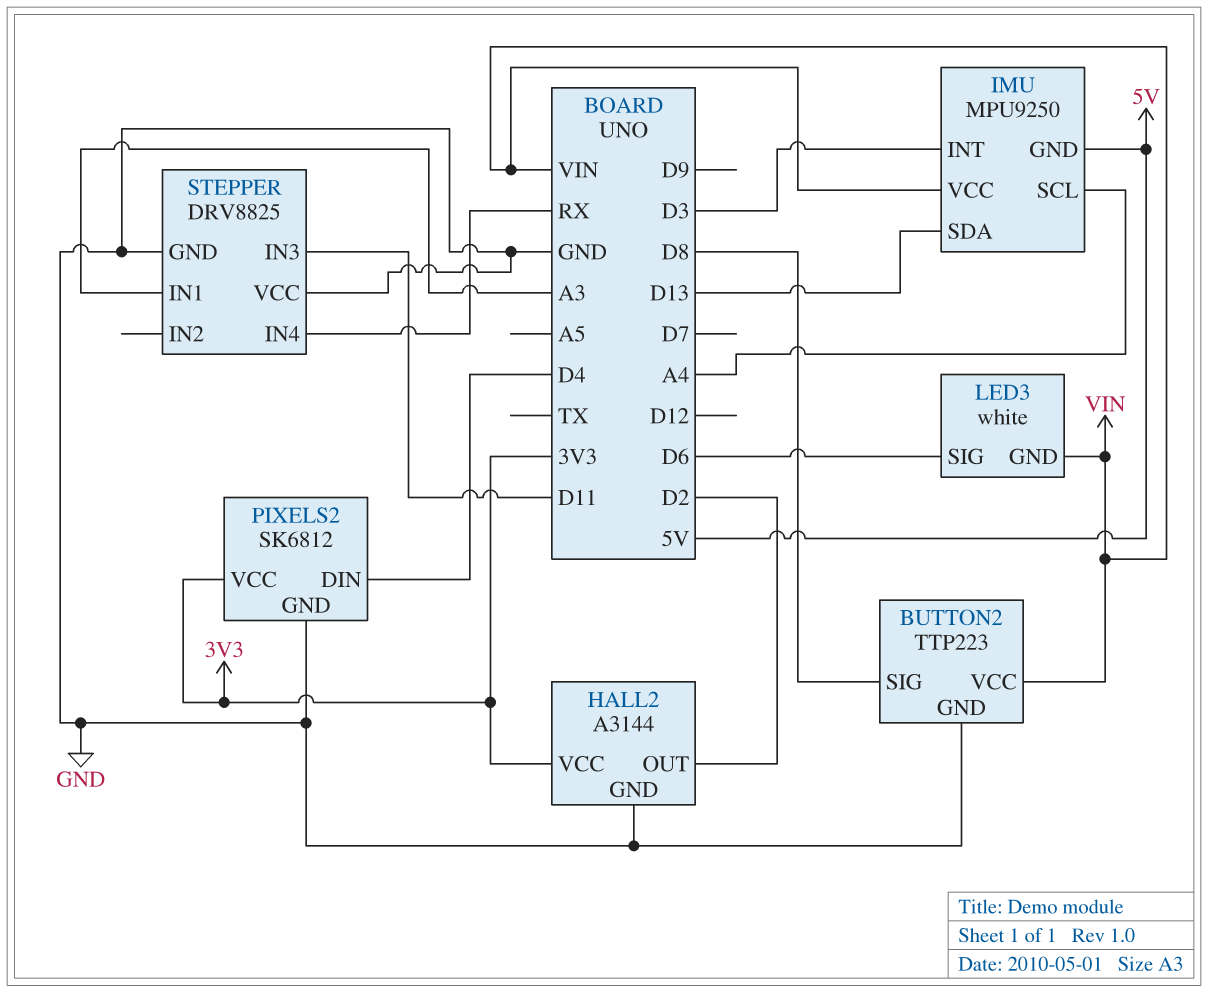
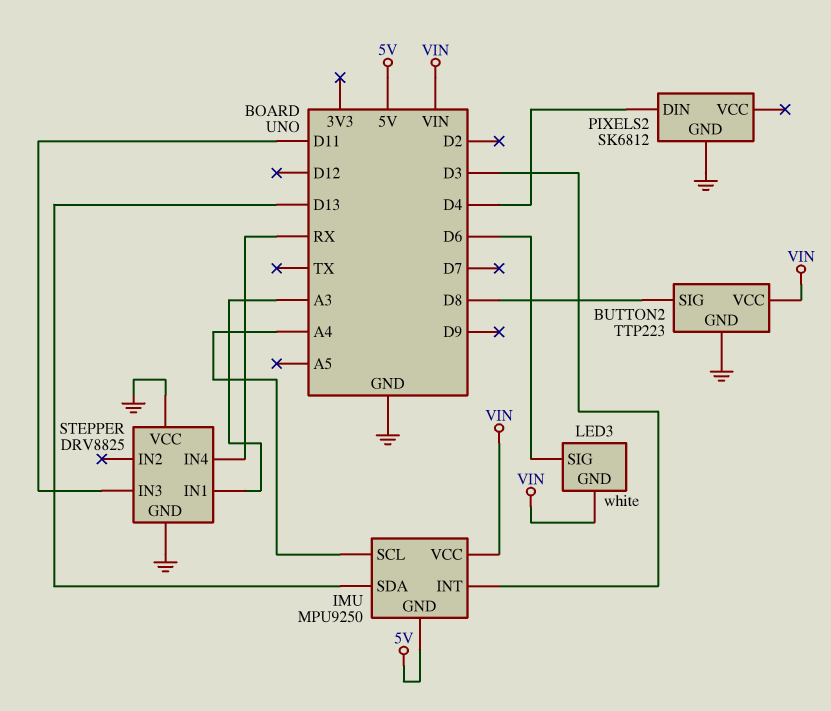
HALL2: A3144 -> none
HALL2 pin GND: GND -> none
HALL2 pin OUT: D2 -> none
HALL2 pin VCC: 3V3 -> none
PIXELS2 pin VCC: 3V3 -> none

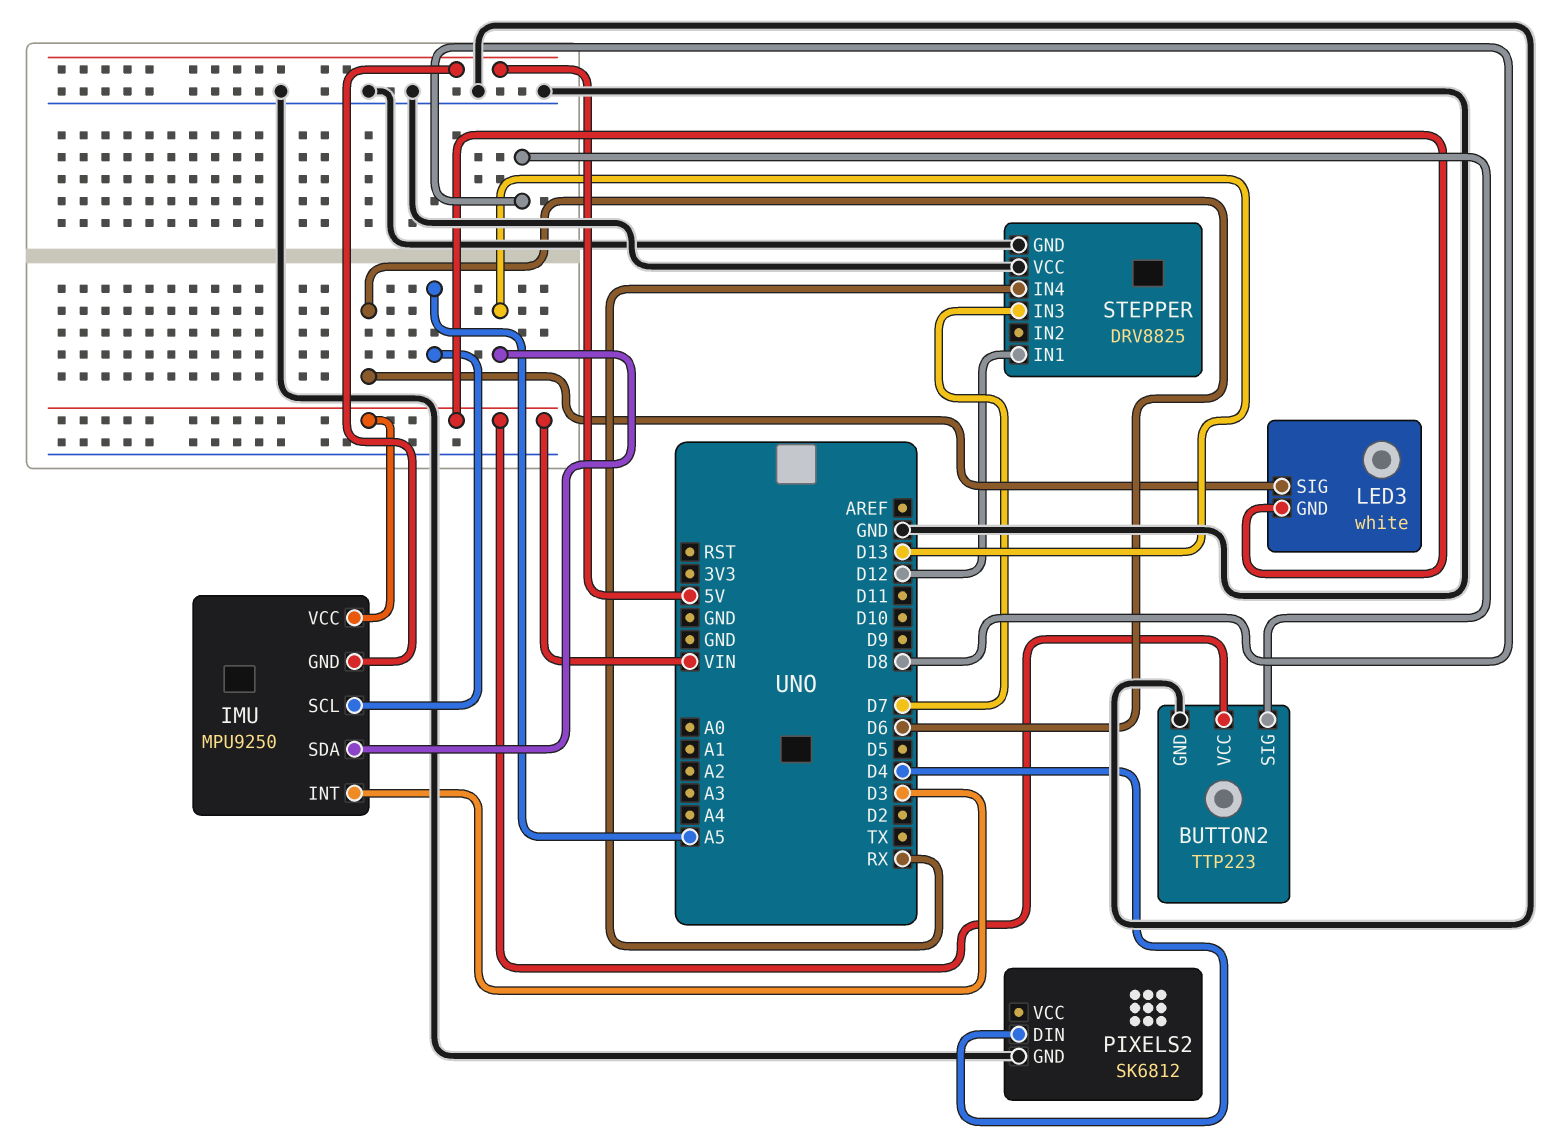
IMU pin SCL: A4 -> A5
STEPPER pin IN1: A3 -> D12
STEPPER pin IN3: D11 -> D7

